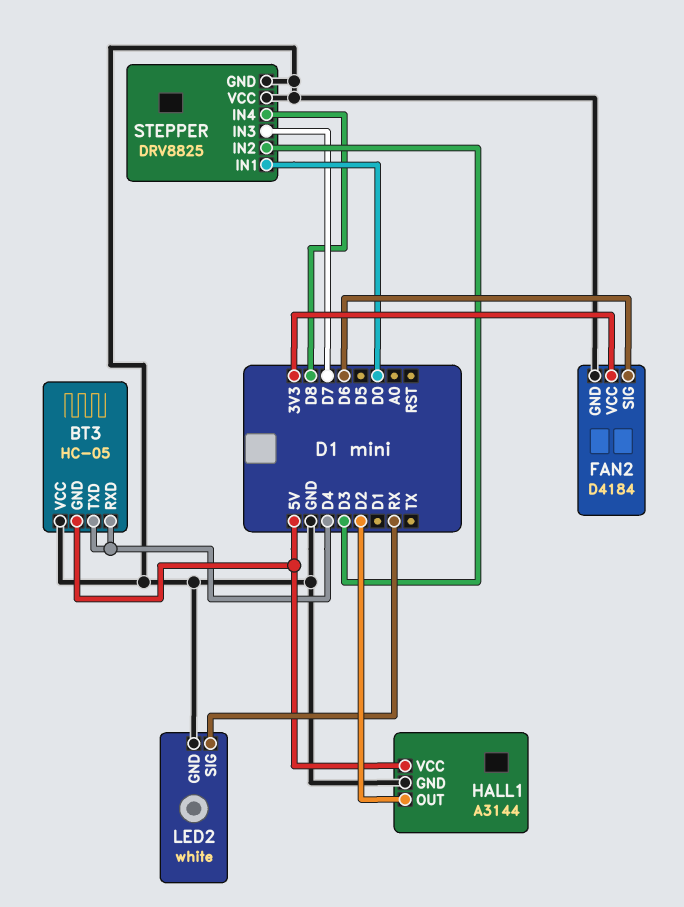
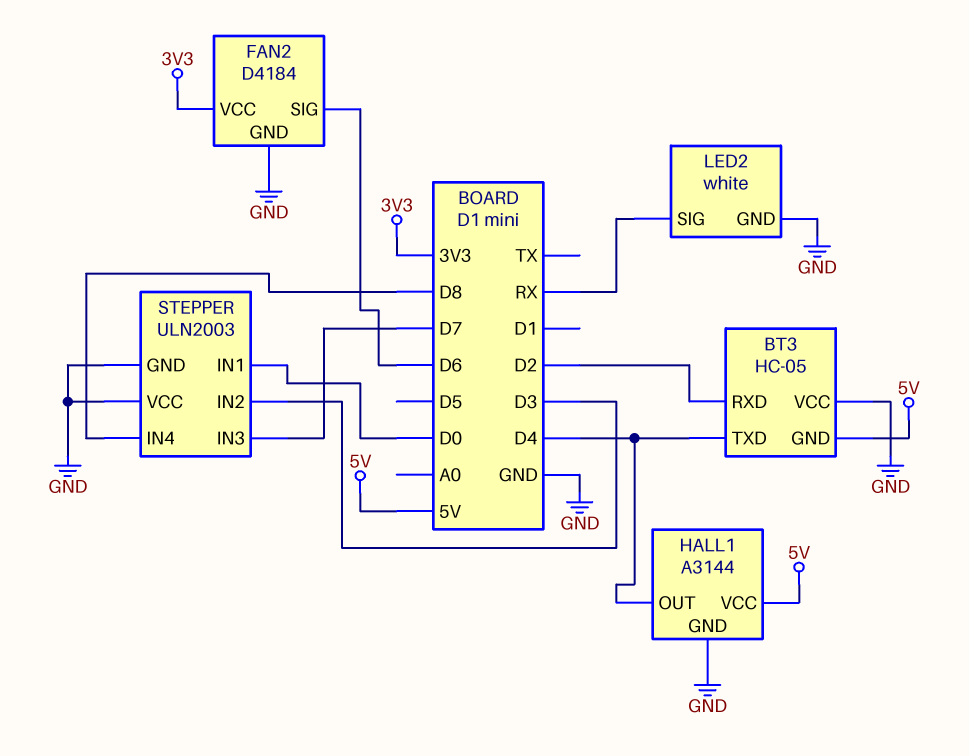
BT3 pin RXD: D4 -> D2
HALL1 pin OUT: D2 -> D4
STEPPER: DRV8825 -> ULN2003

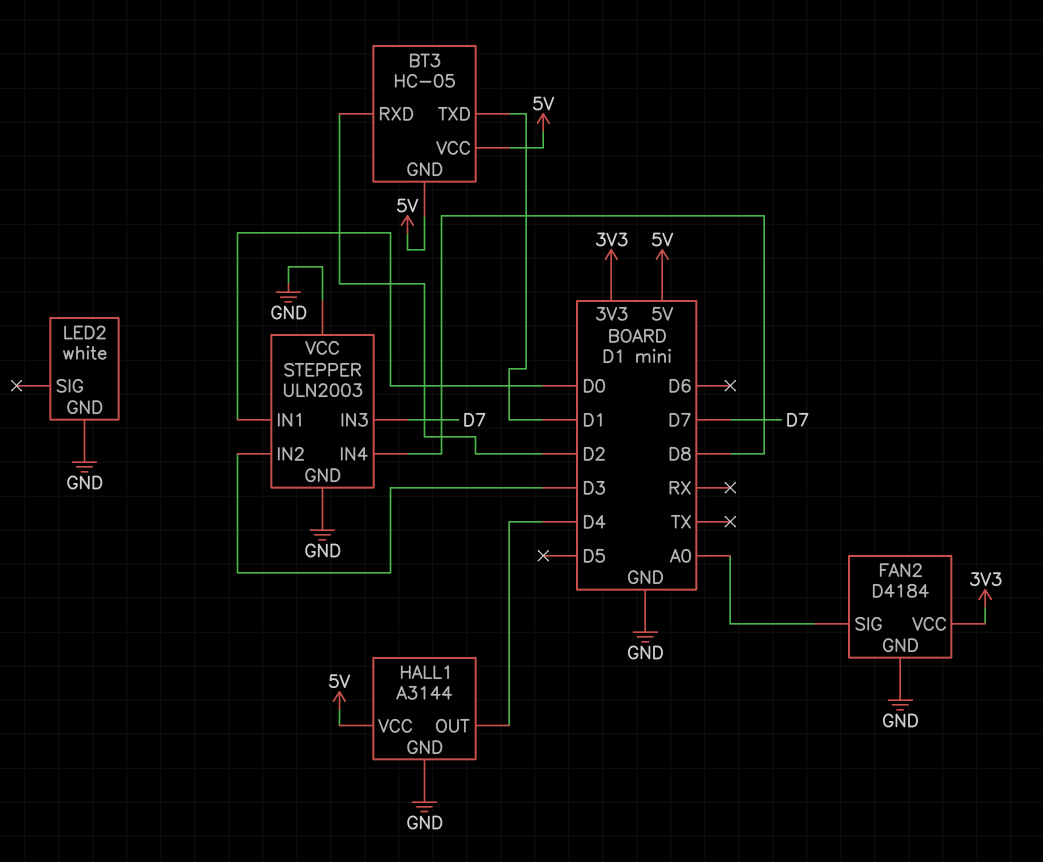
BT3 pin TXD: D4 -> D1
BT3 pin VCC: GND -> 5V
FAN2 pin SIG: D6 -> A0
LED2 pin SIG: RX -> none

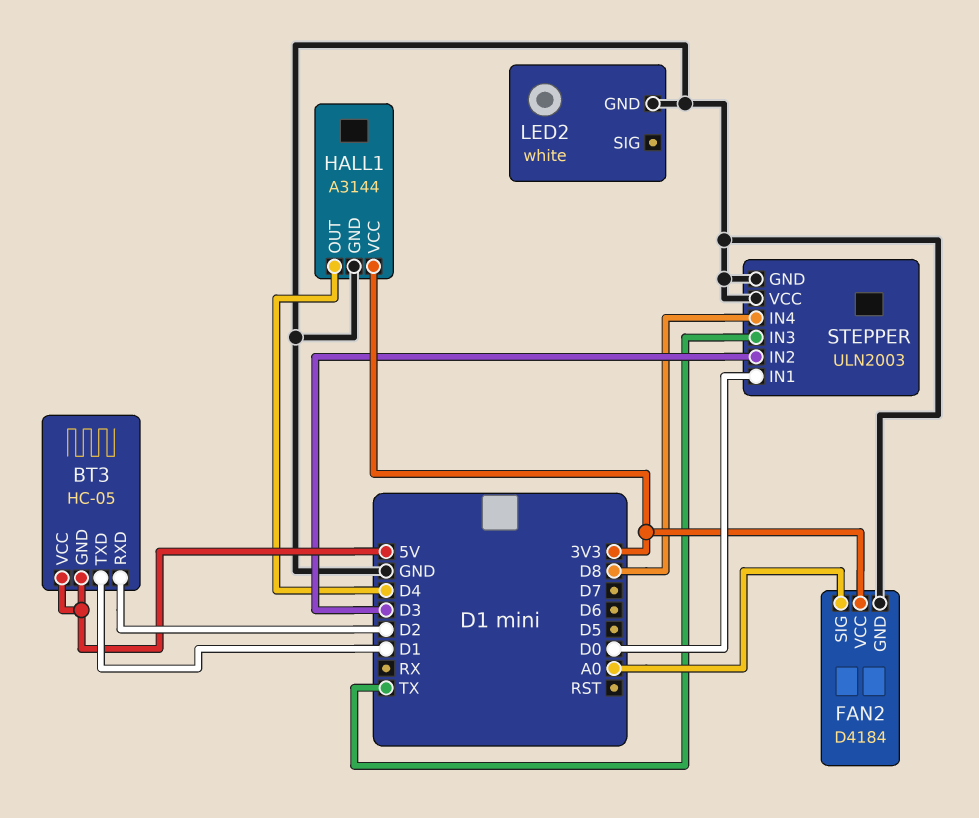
HALL1 pin VCC: 5V -> 3V3
STEPPER pin IN3: D7 -> TX

